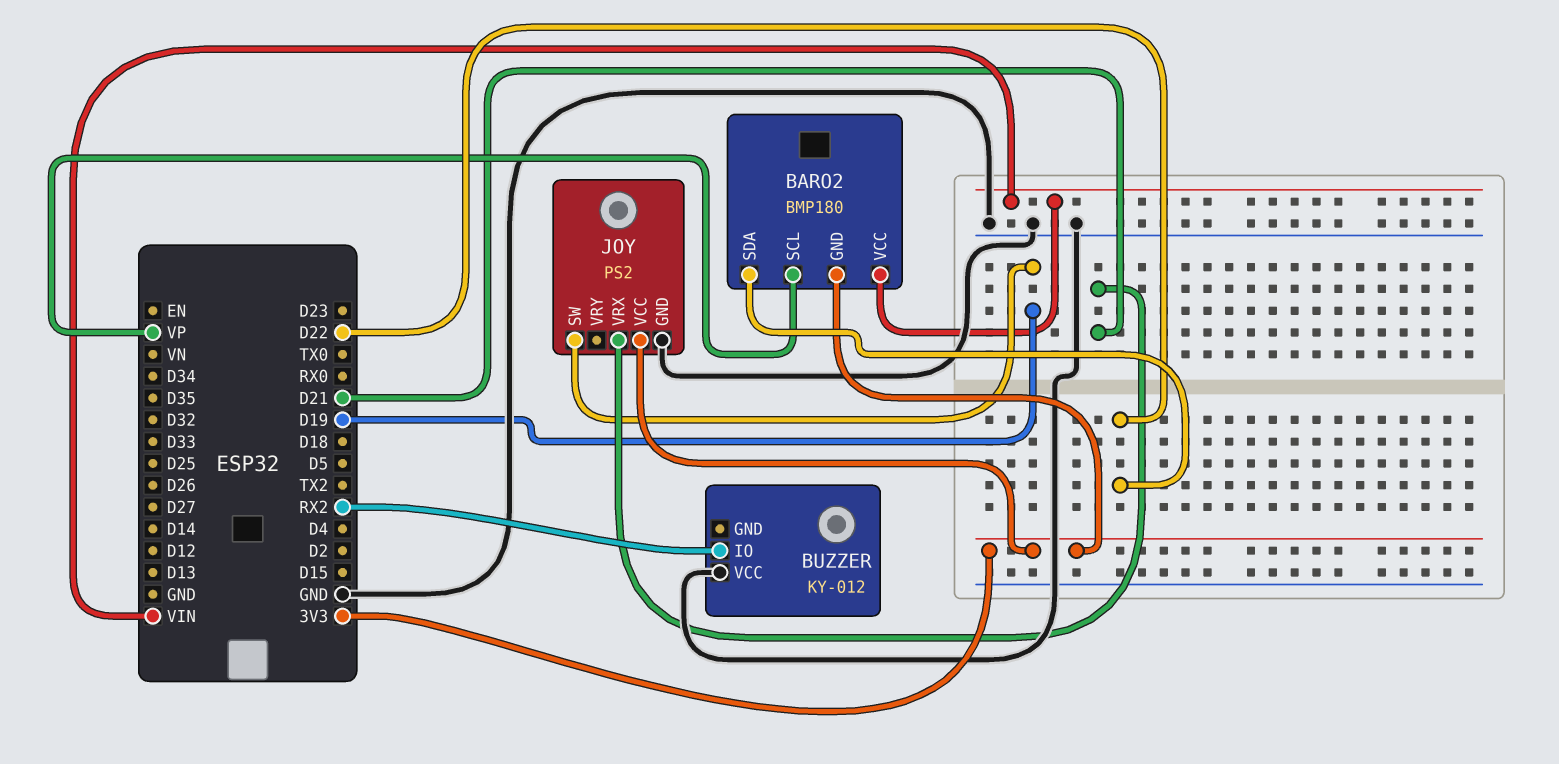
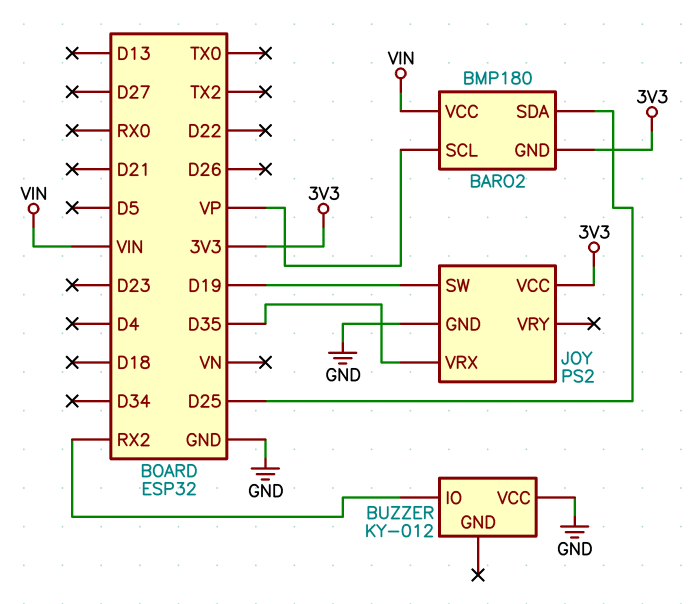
BARO2 pin SDA: D22 -> D25
JOY pin VRX: D21 -> D35

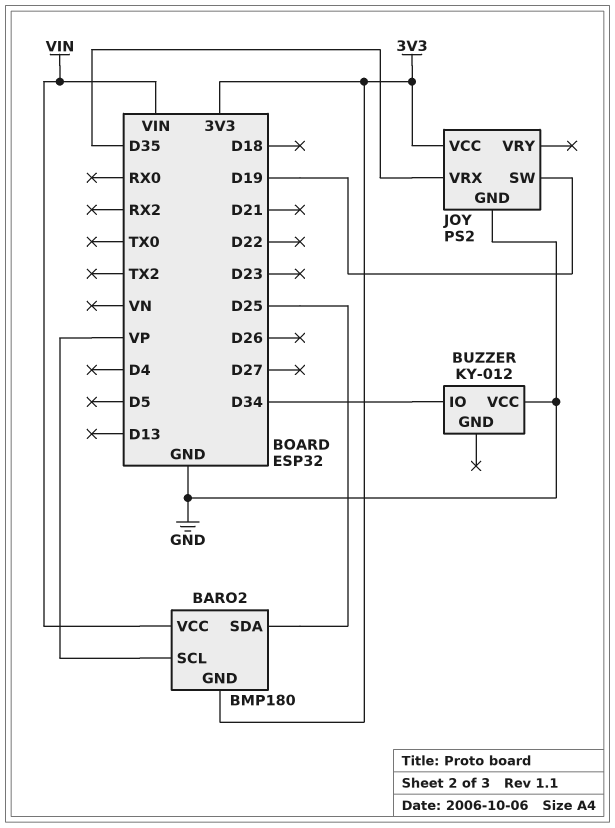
BUZZER pin IO: RX2 -> D34

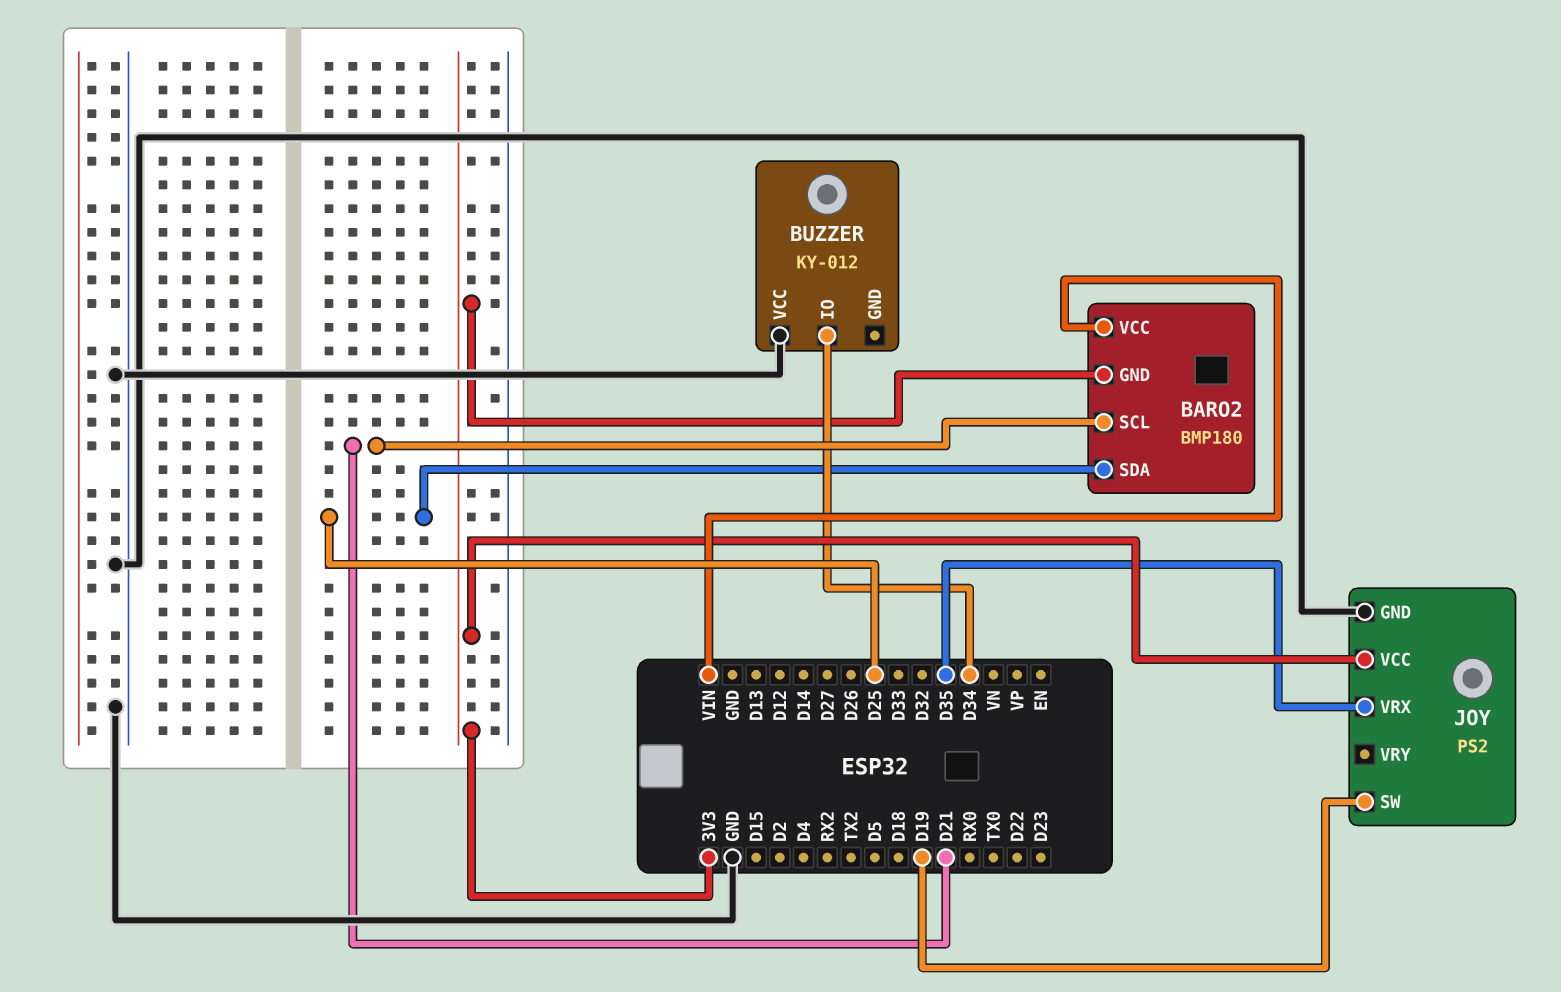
BARO2 pin SCL: VP -> D21

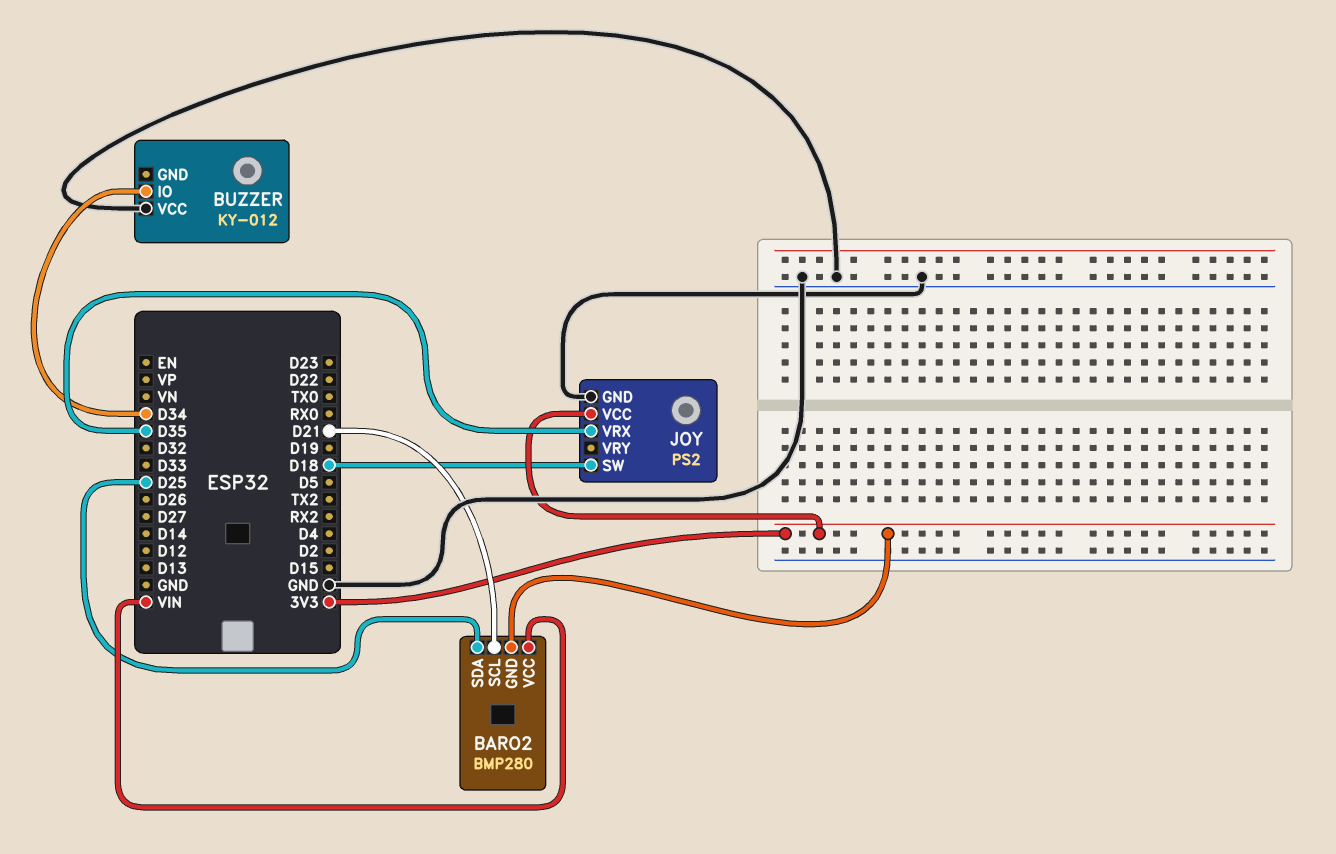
BARO2: BMP180 -> BMP280
JOY pin SW: D19 -> D18

